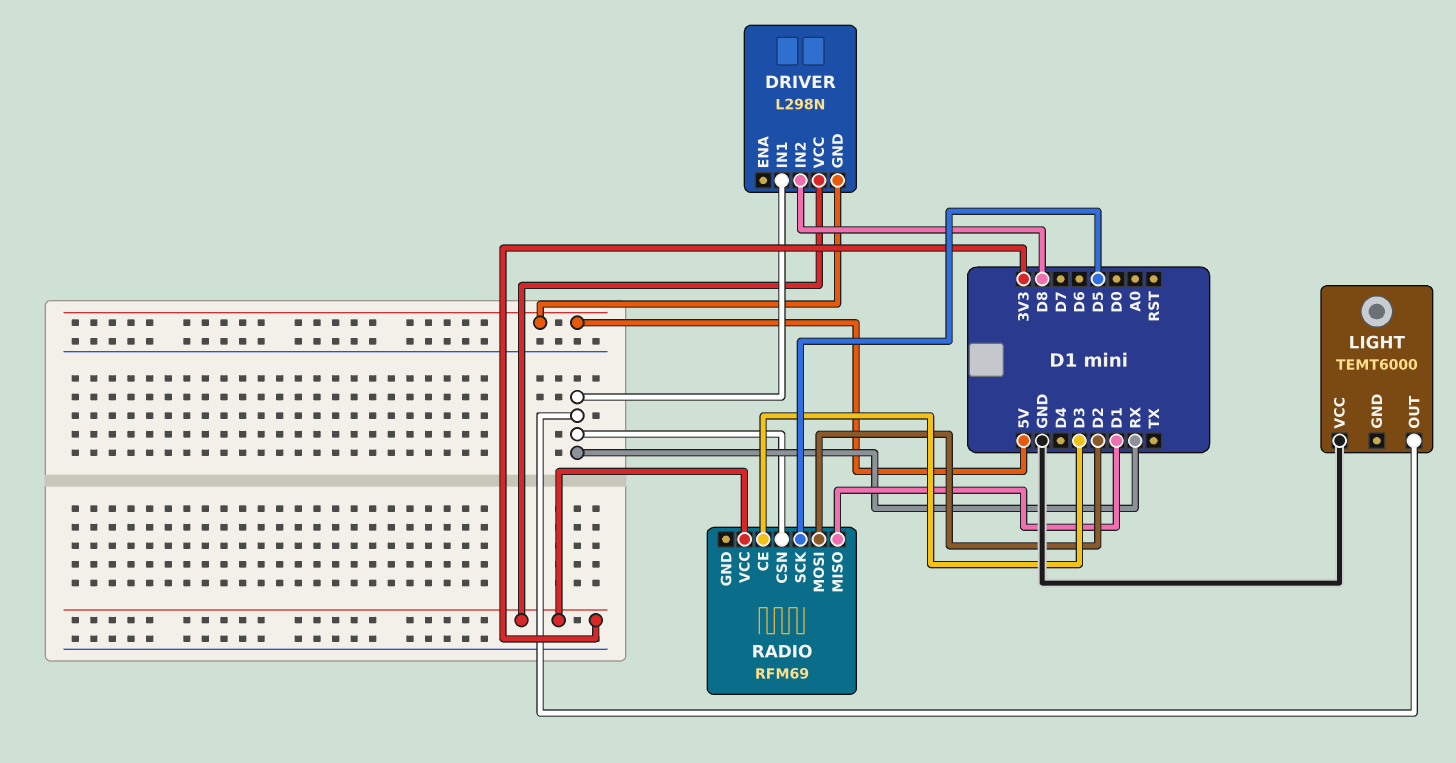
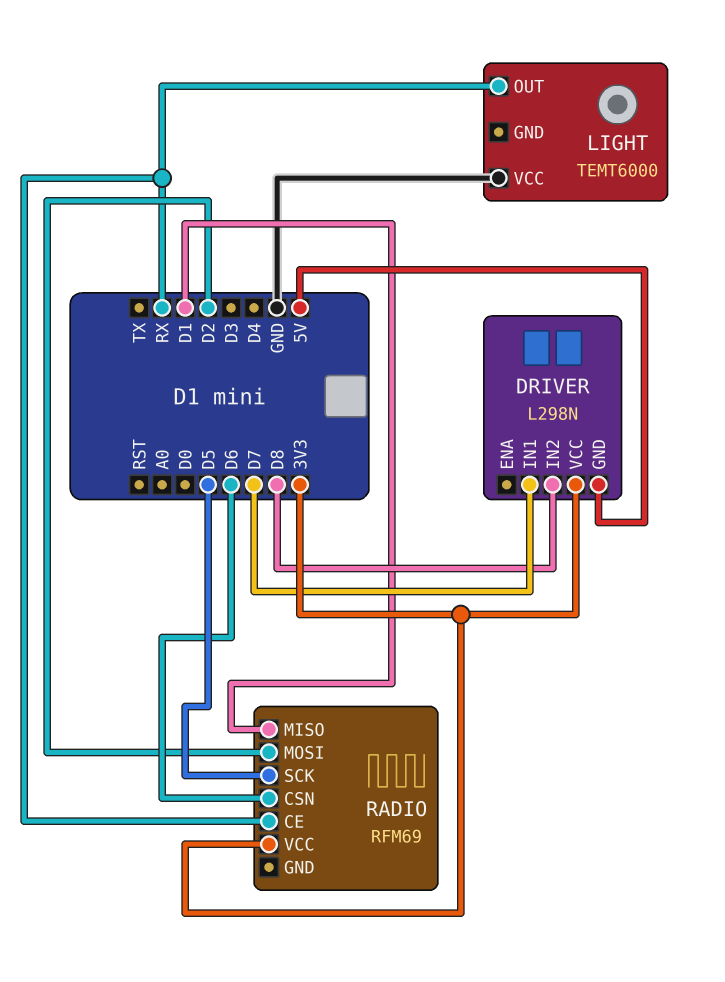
DRIVER pin IN1: RX -> D7
RADIO pin CE: D3 -> RX
RADIO pin CSN: RX -> D6

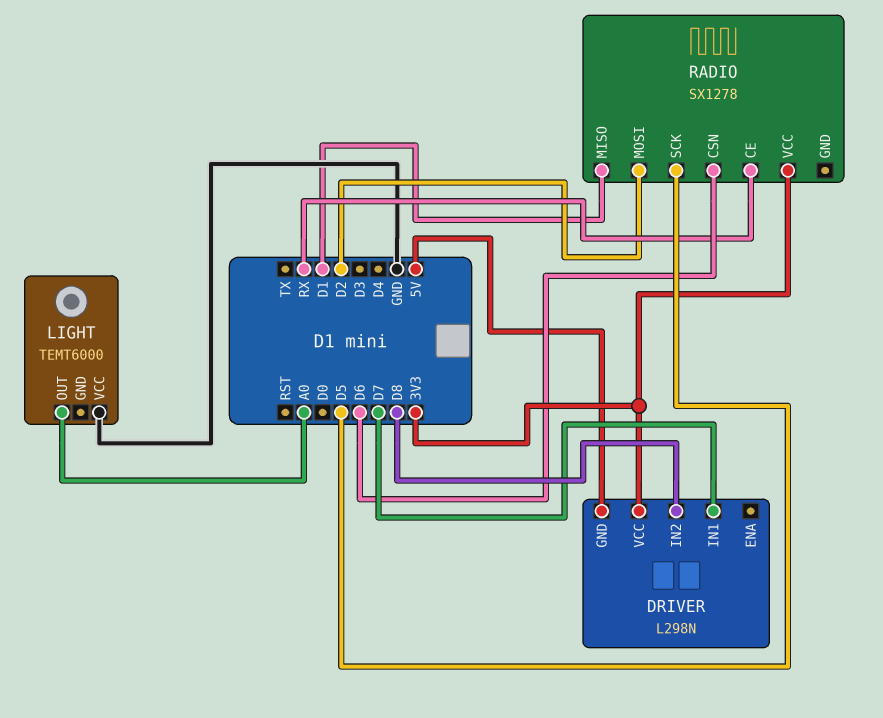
LIGHT pin OUT: RX -> A0
RADIO: RFM69 -> SX1278

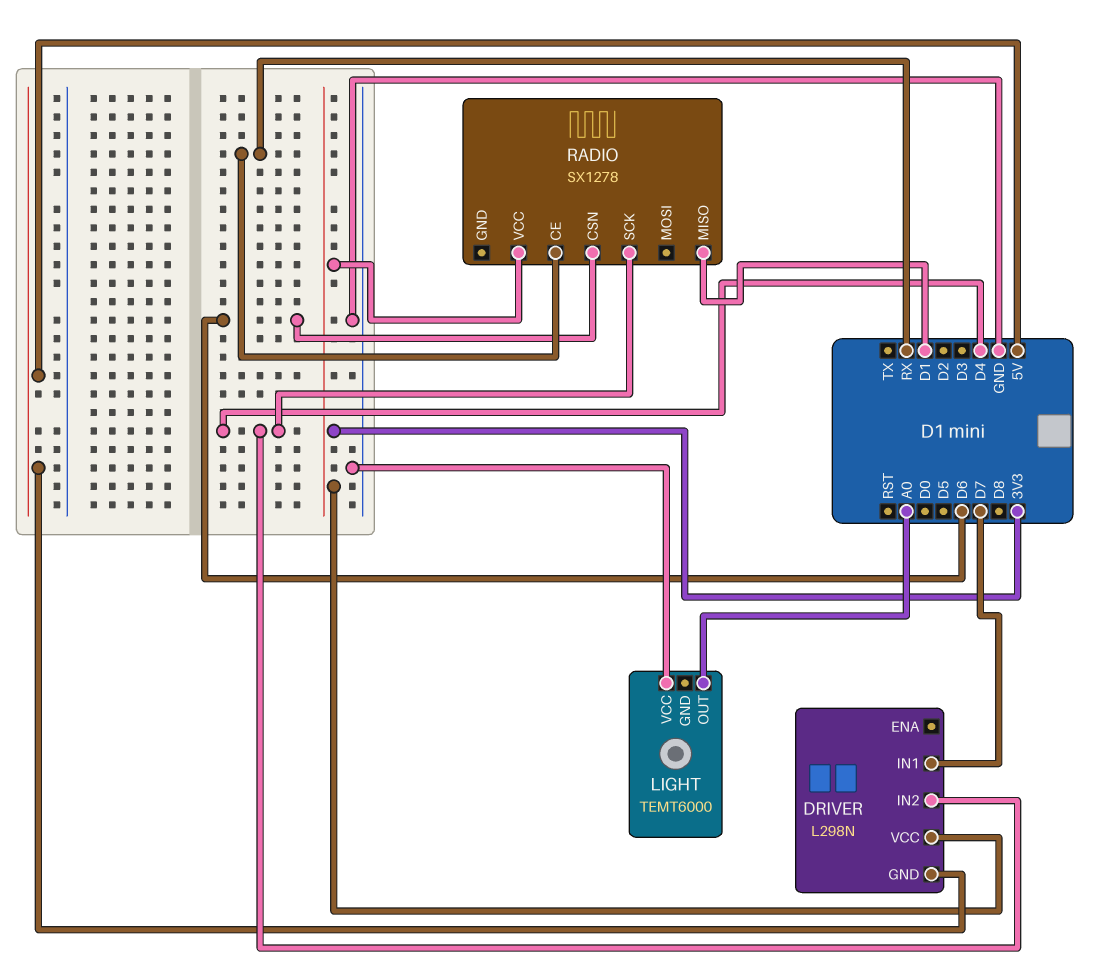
DRIVER pin IN2: D8 -> D4
RADIO pin MOSI: D2 -> none
RADIO pin SCK: D5 -> D4

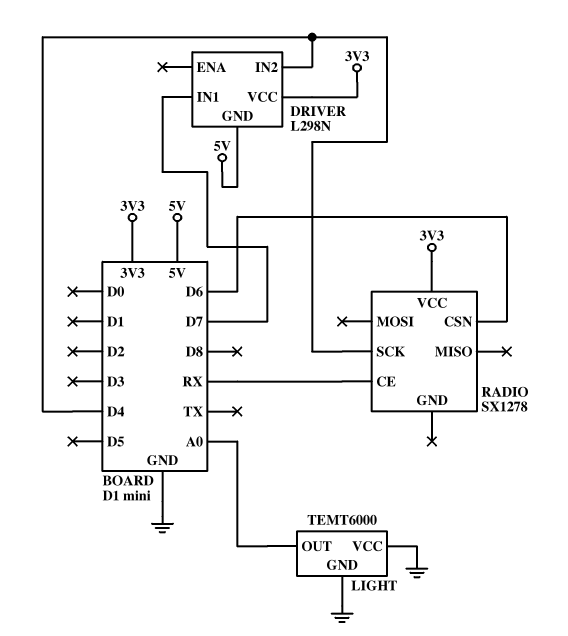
LIGHT pin GND: none -> GND
RADIO pin MISO: D1 -> none

